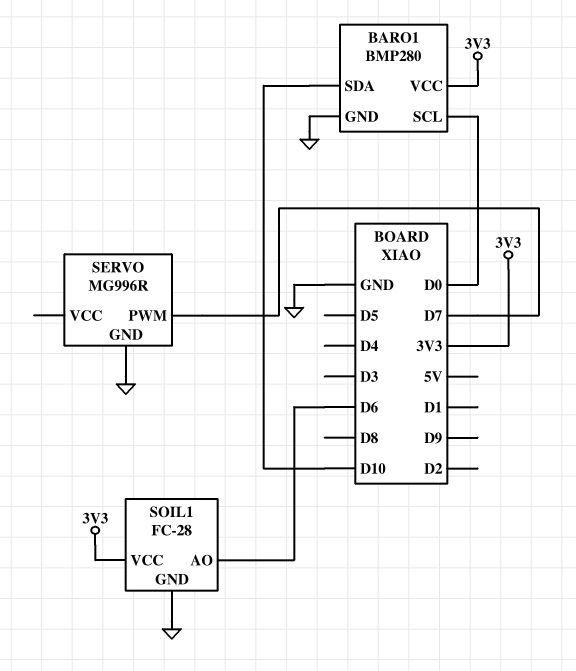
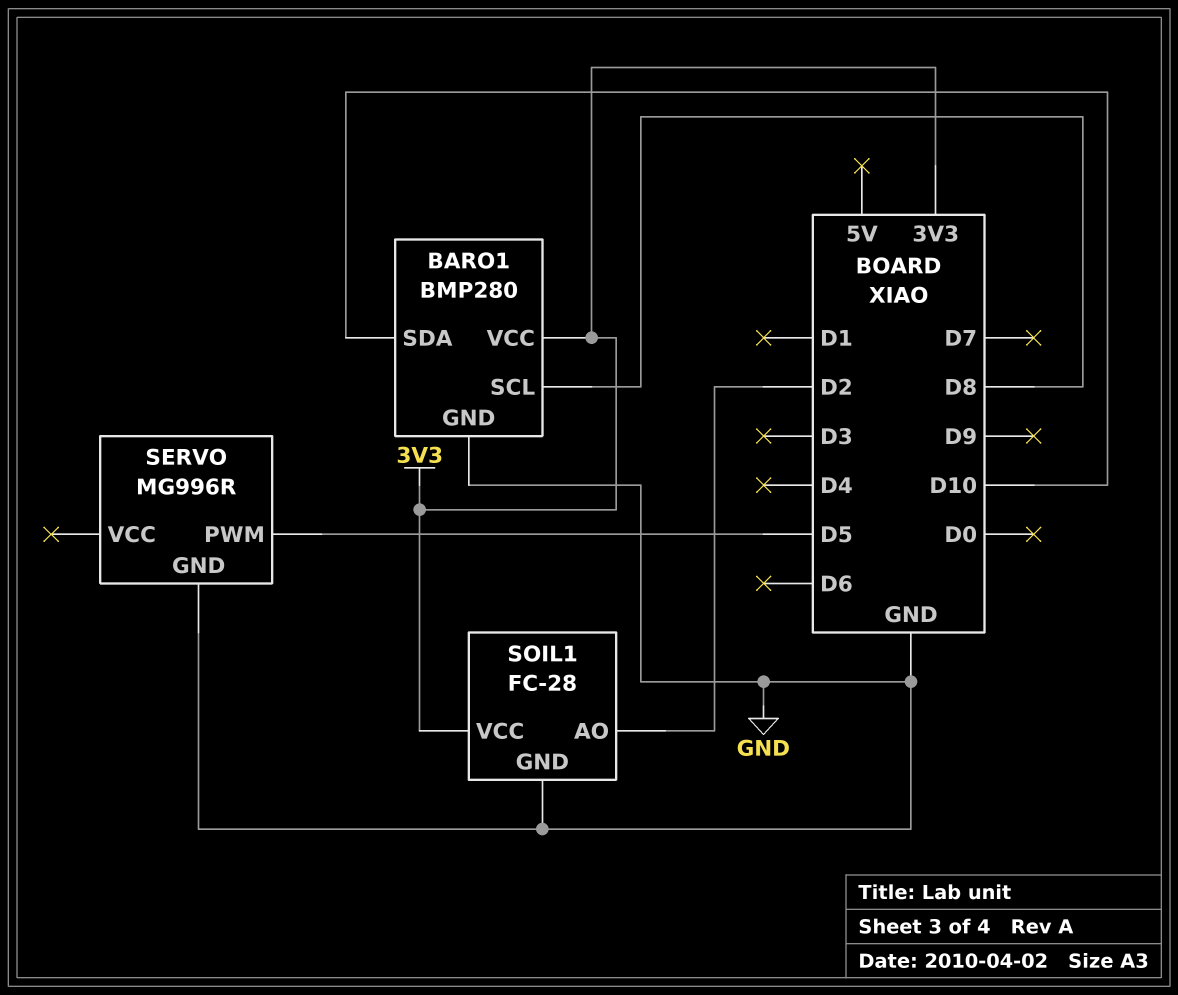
BARO1 pin SCL: D0 -> D8
SERVO pin PWM: D7 -> D5
SOIL1 pin AO: D6 -> D2

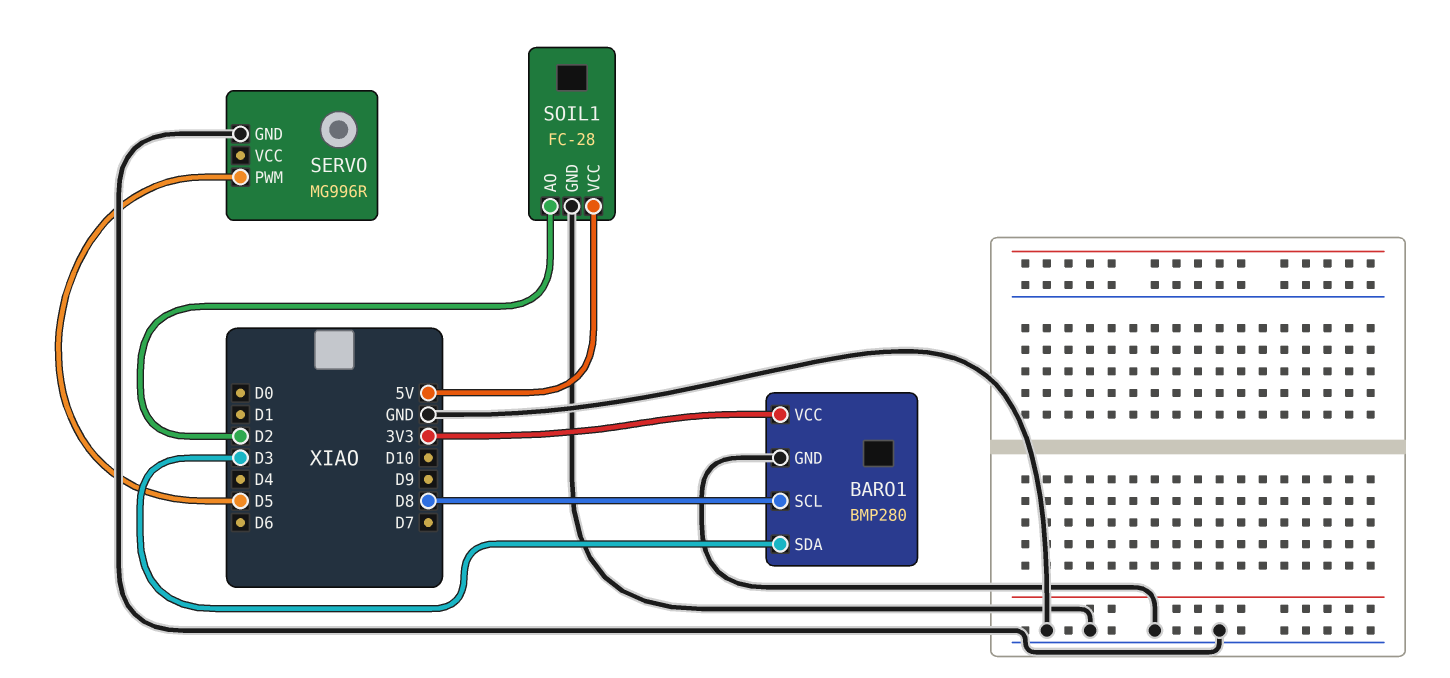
BARO1 pin SDA: D10 -> D3
SOIL1 pin VCC: 3V3 -> 5V

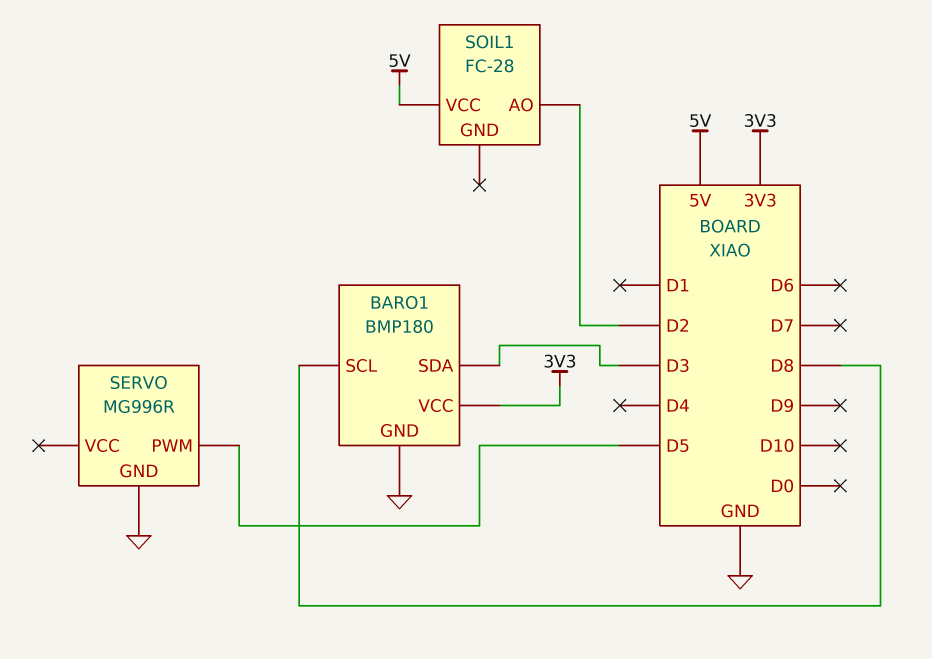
BARO1: BMP280 -> BMP180
SOIL1 pin GND: GND -> none

